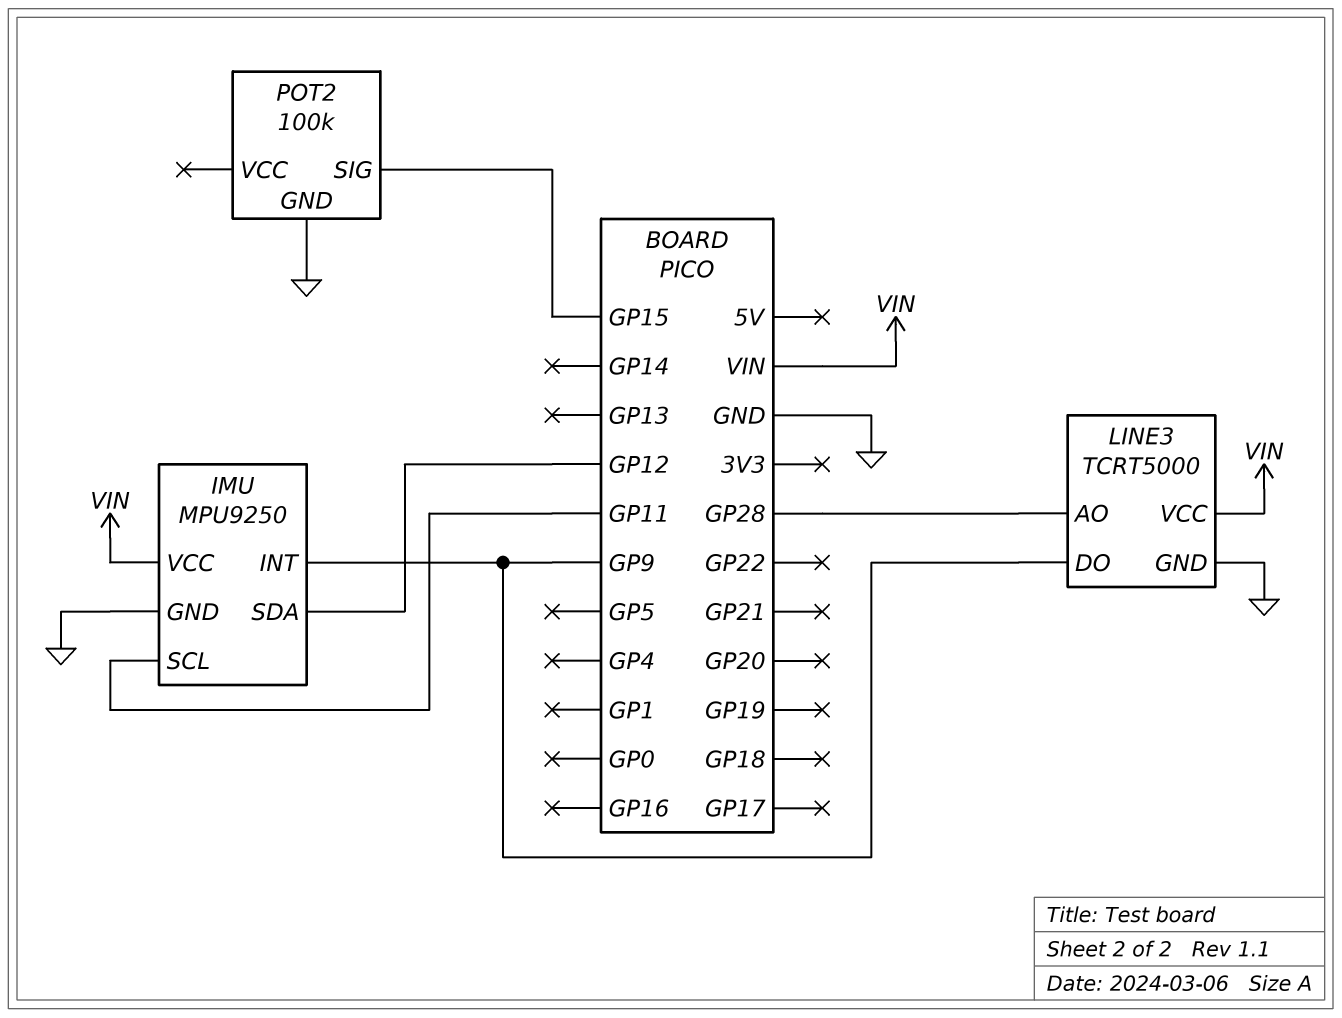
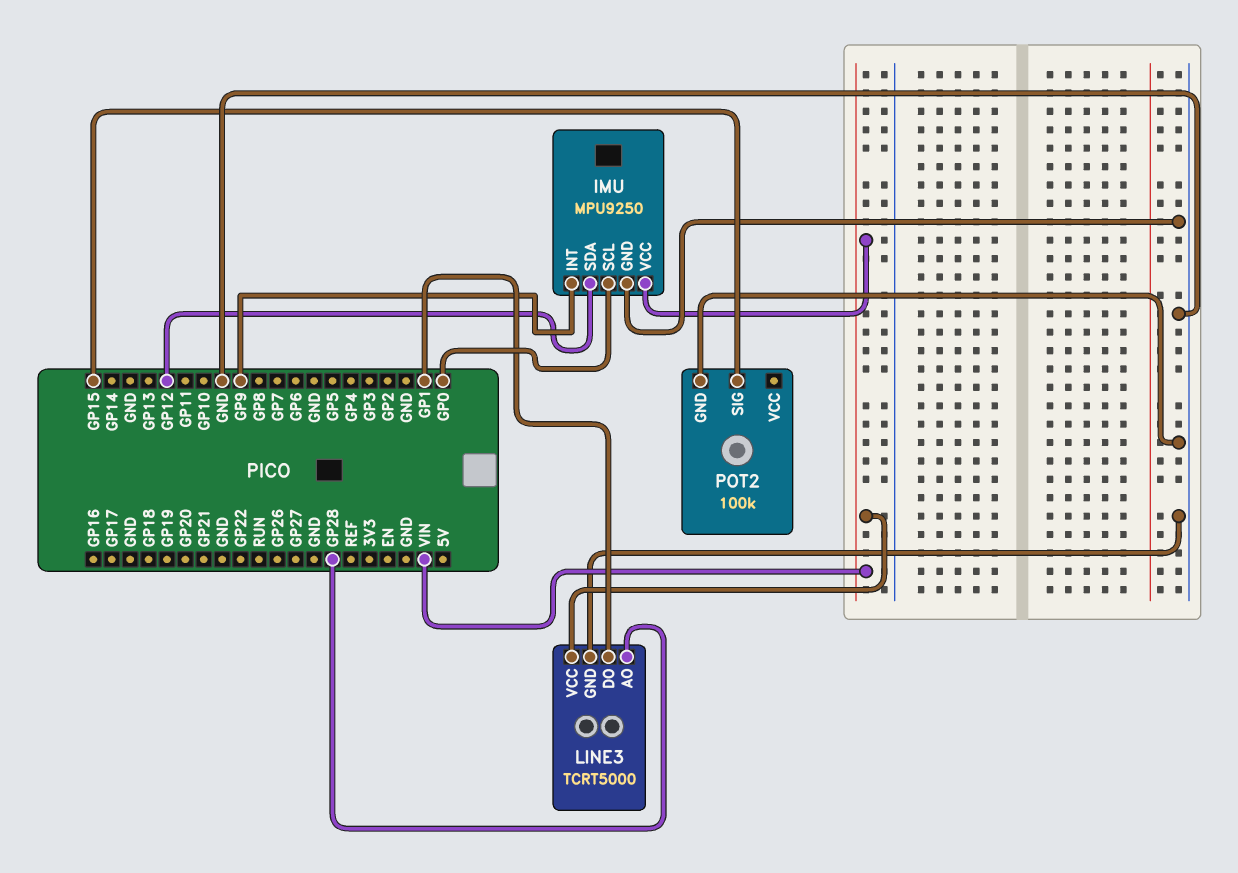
IMU pin SCL: GP11 -> GP0
LINE3 pin DO: GP9 -> GP1

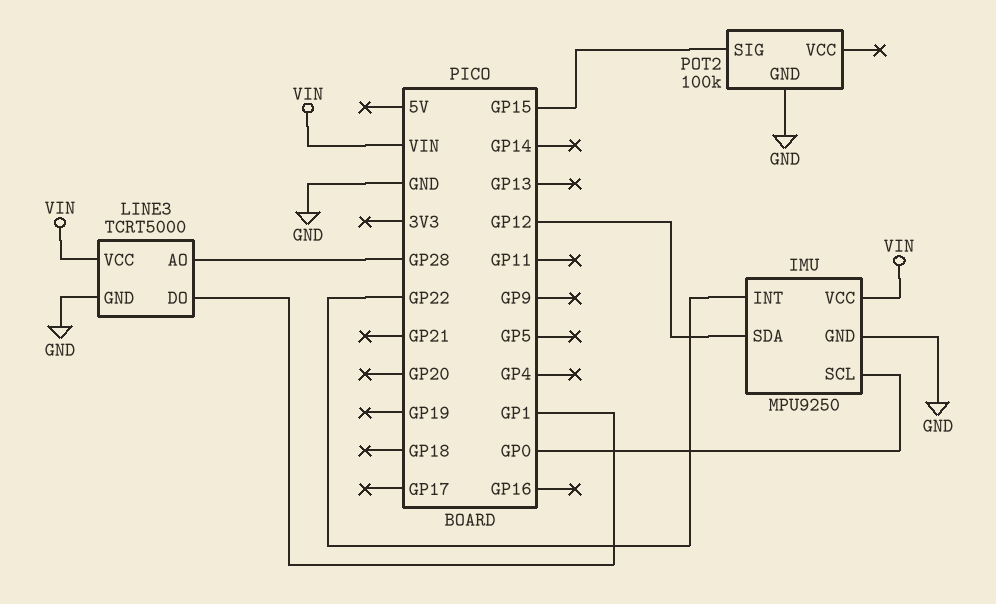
IMU pin INT: GP9 -> GP22

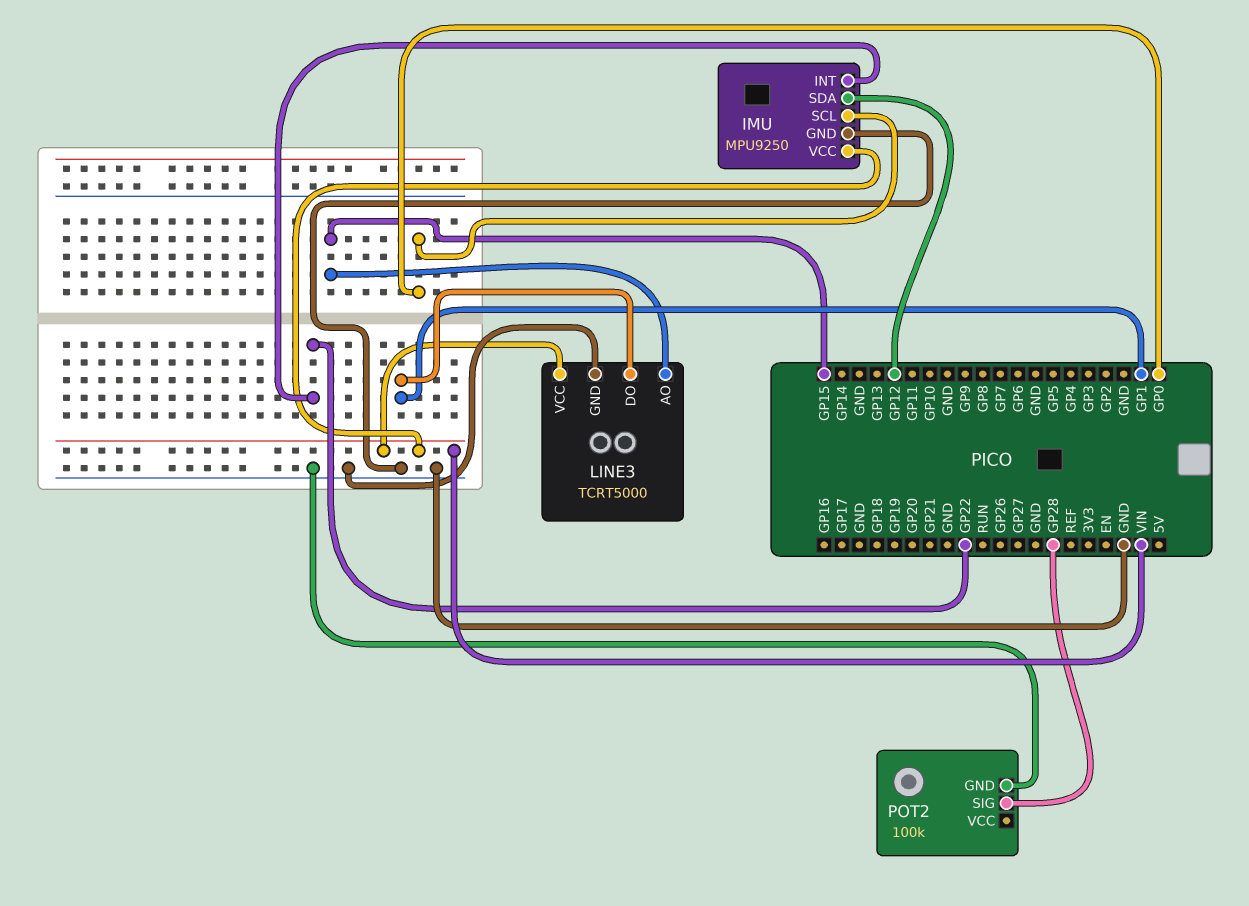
LINE3 pin AO: GP28 -> GP15
POT2 pin SIG: GP15 -> GP28

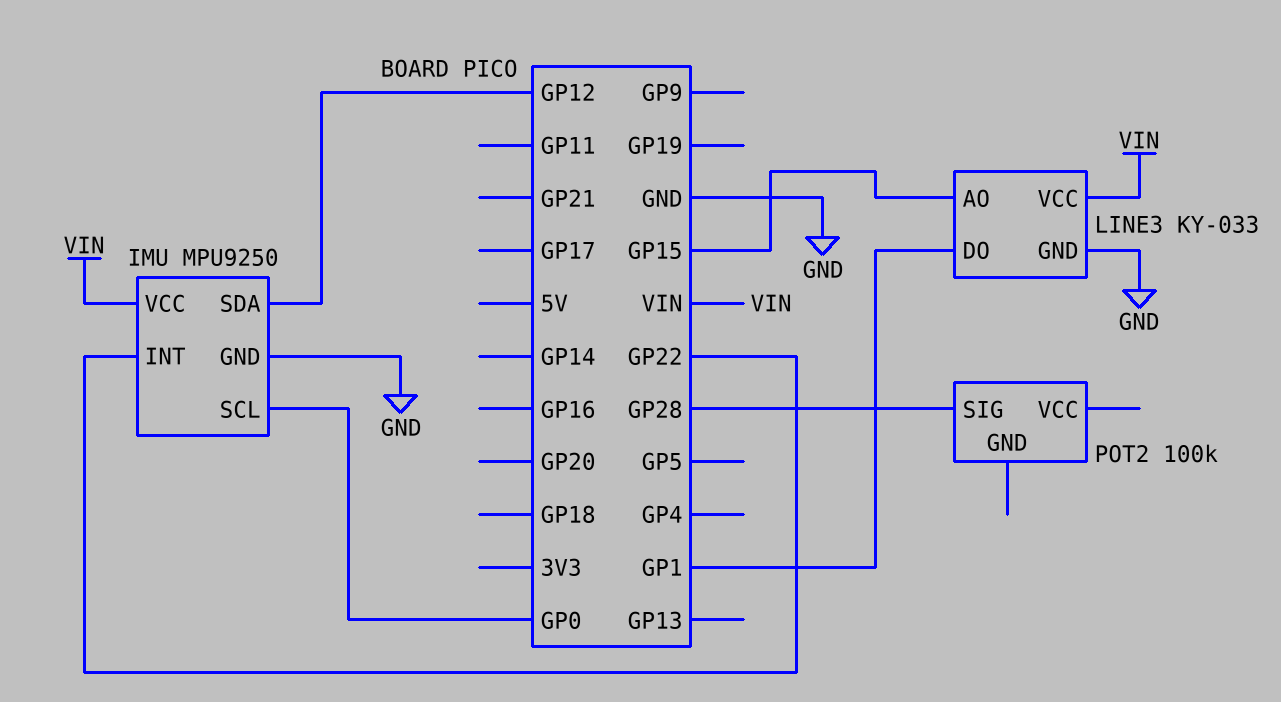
LINE3: TCRT5000 -> KY-033
POT2 pin GND: GND -> none

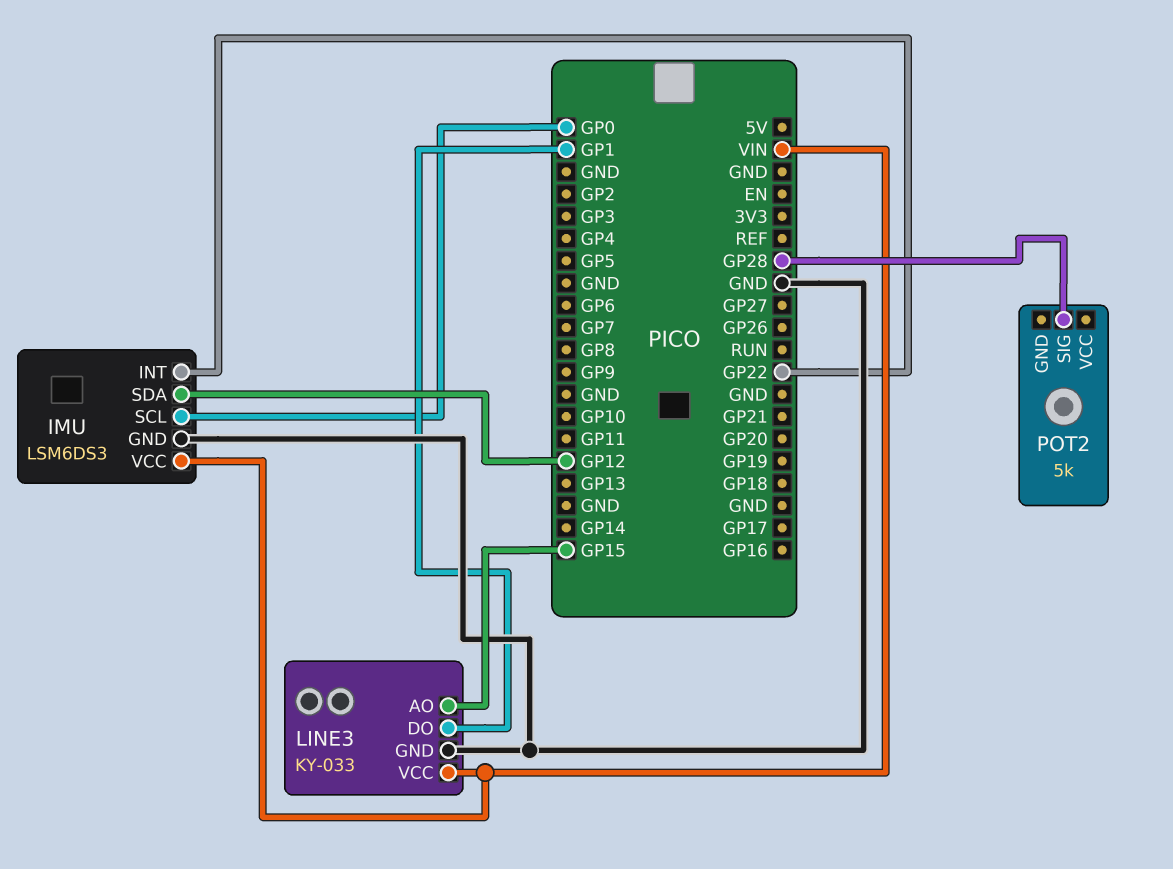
IMU: MPU9250 -> LSM6DS3
POT2: 100k -> 5k

